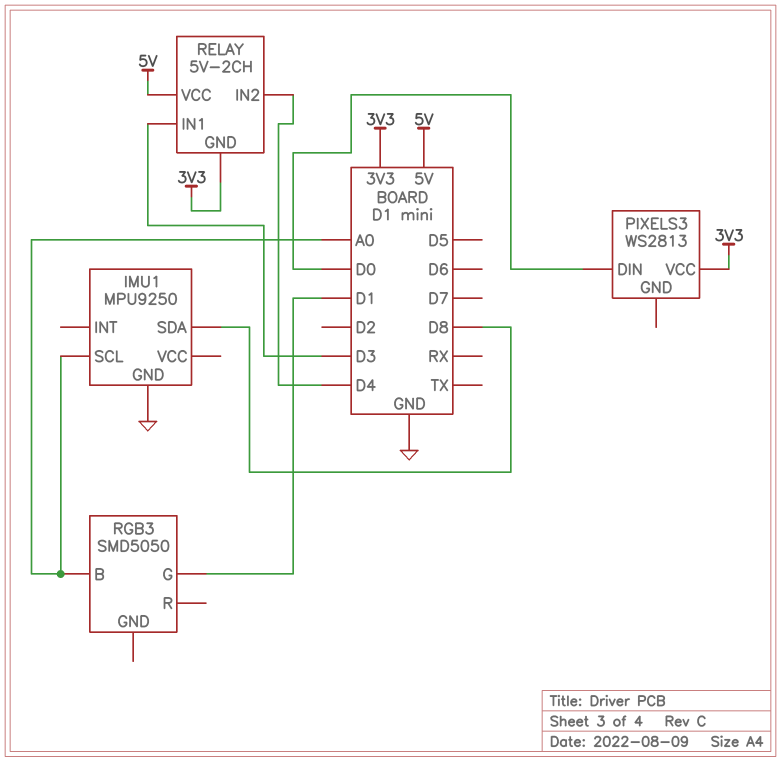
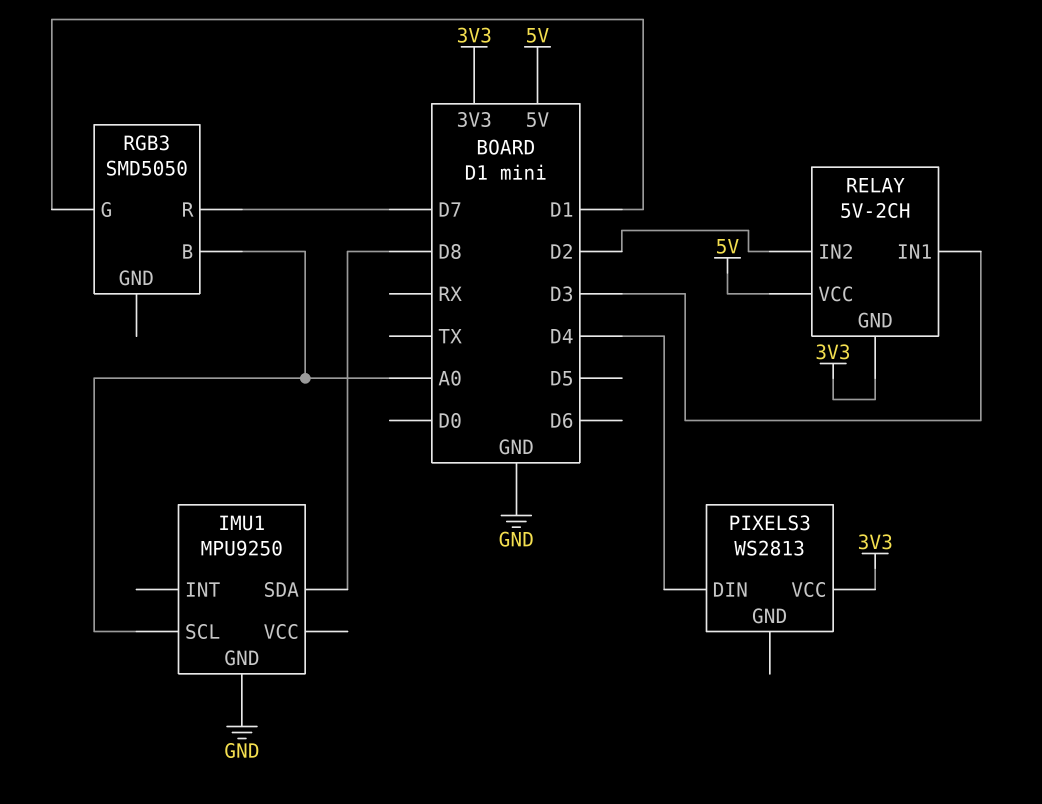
PIXELS3 pin DIN: D0 -> D4
RELAY pin IN2: D4 -> D2
RGB3 pin R: none -> D7

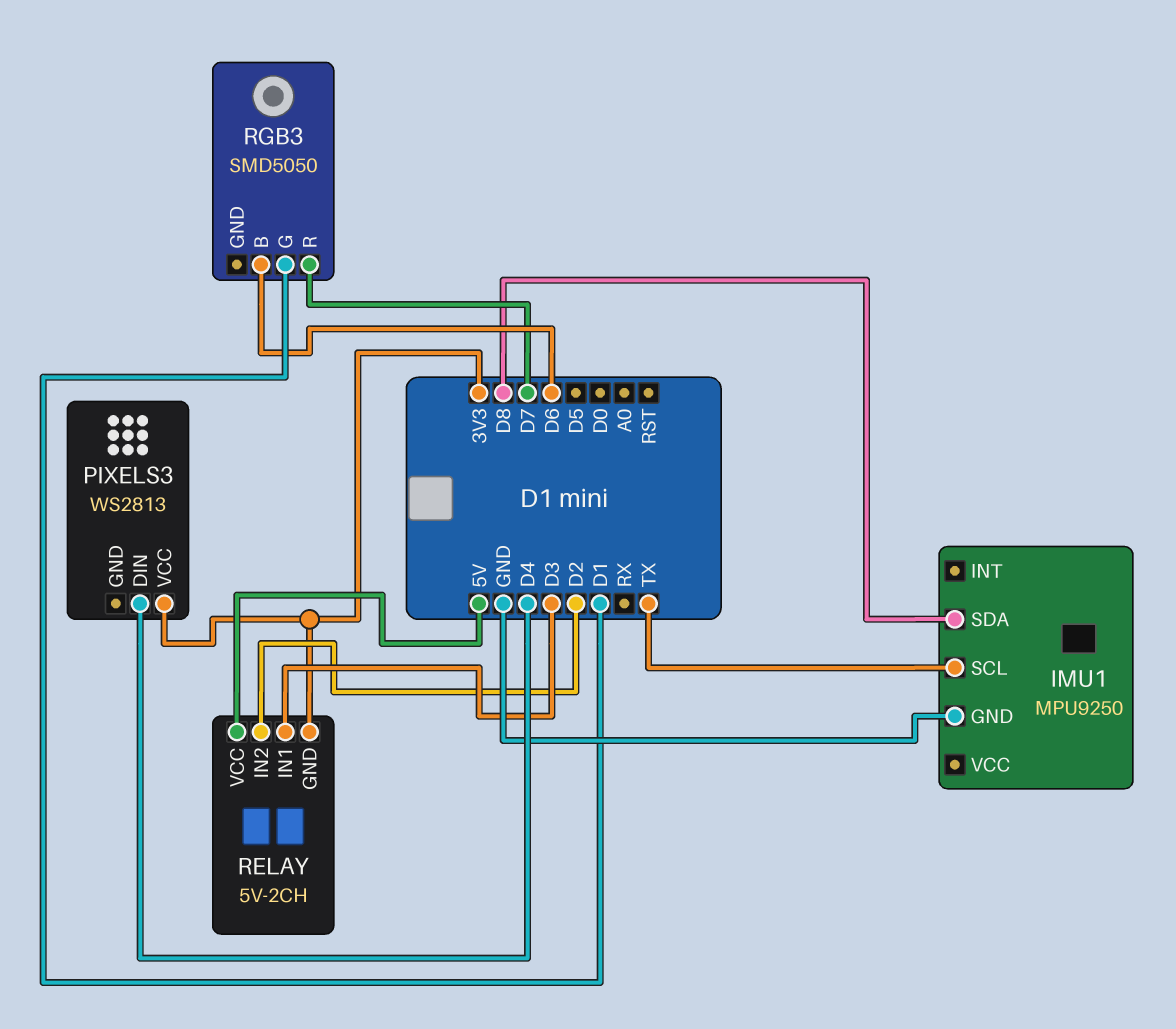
IMU1 pin SCL: A0 -> TX
RGB3 pin B: A0 -> D6

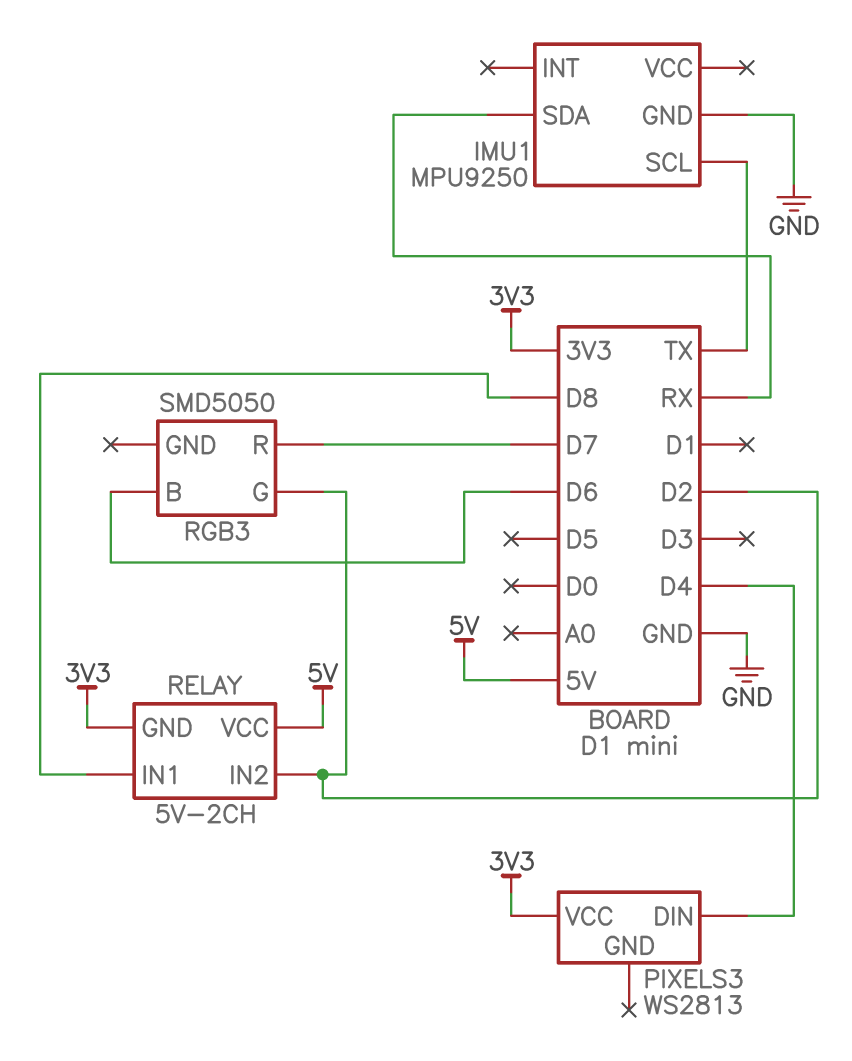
IMU1 pin SDA: D8 -> RX
RELAY pin IN1: D3 -> D8
RGB3 pin G: D1 -> D2

